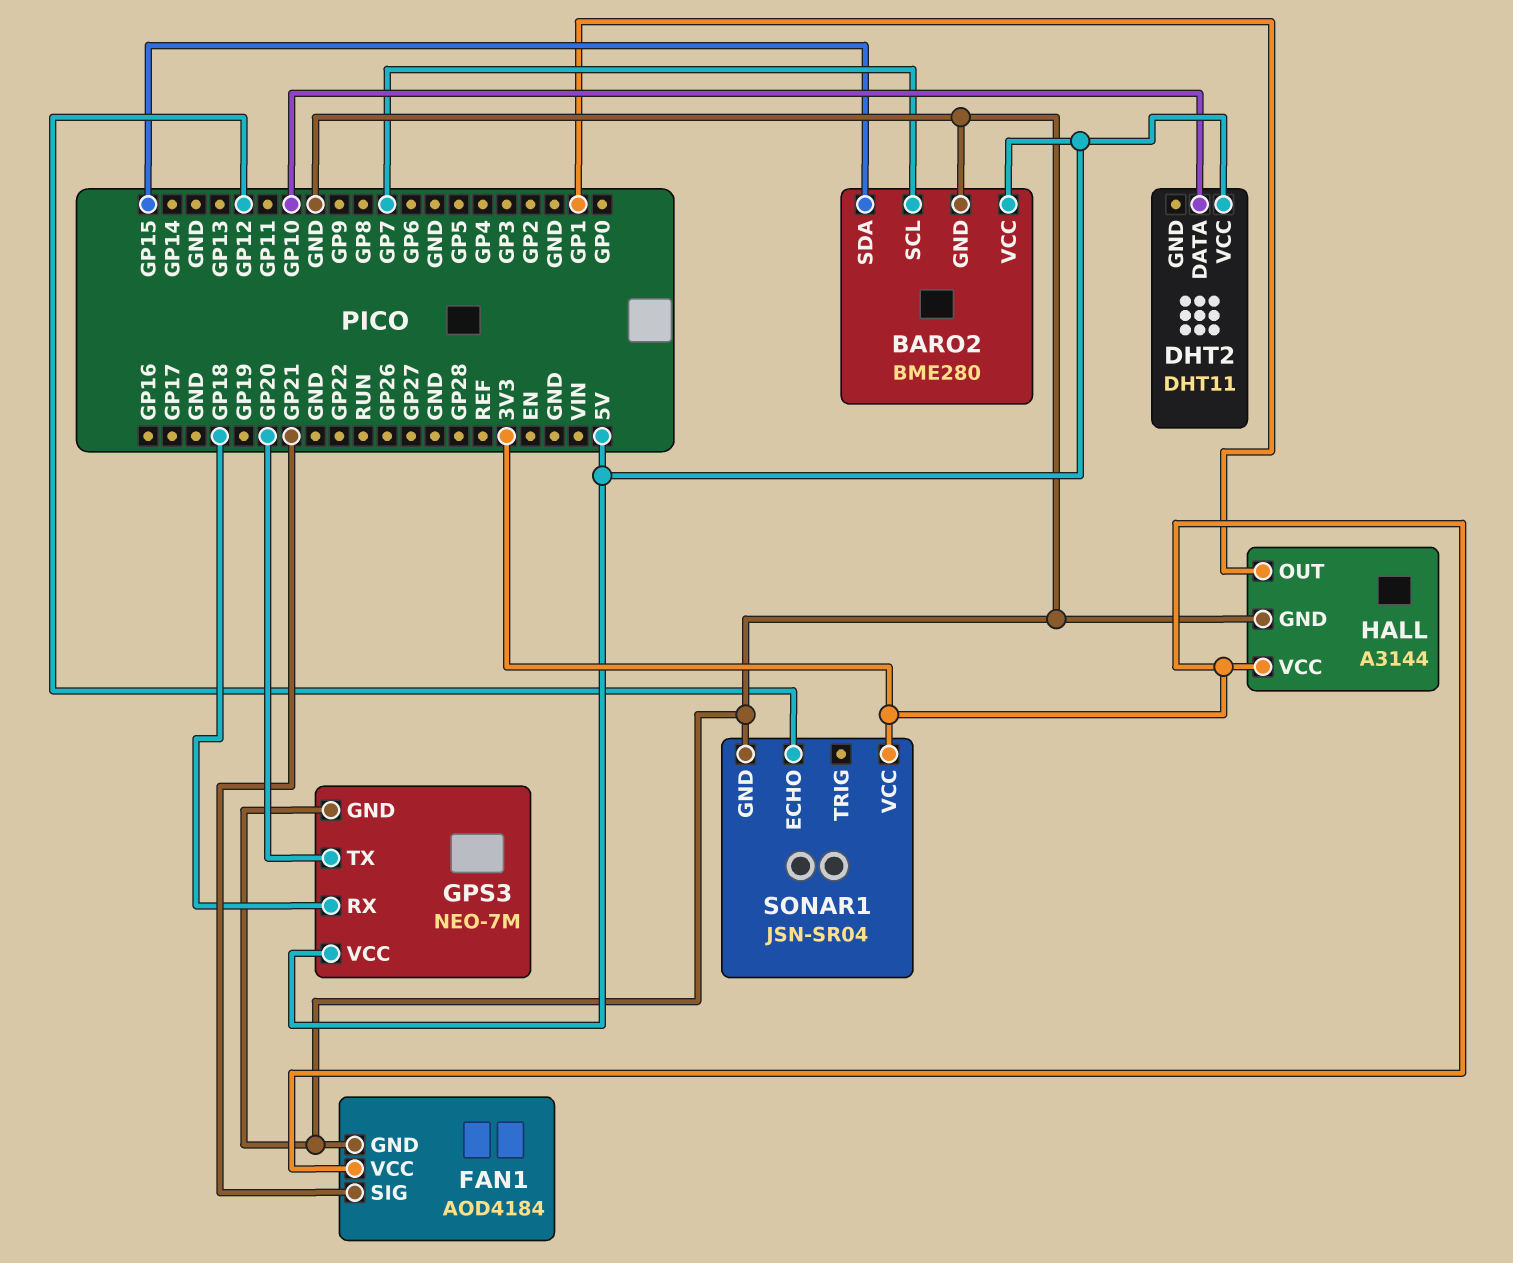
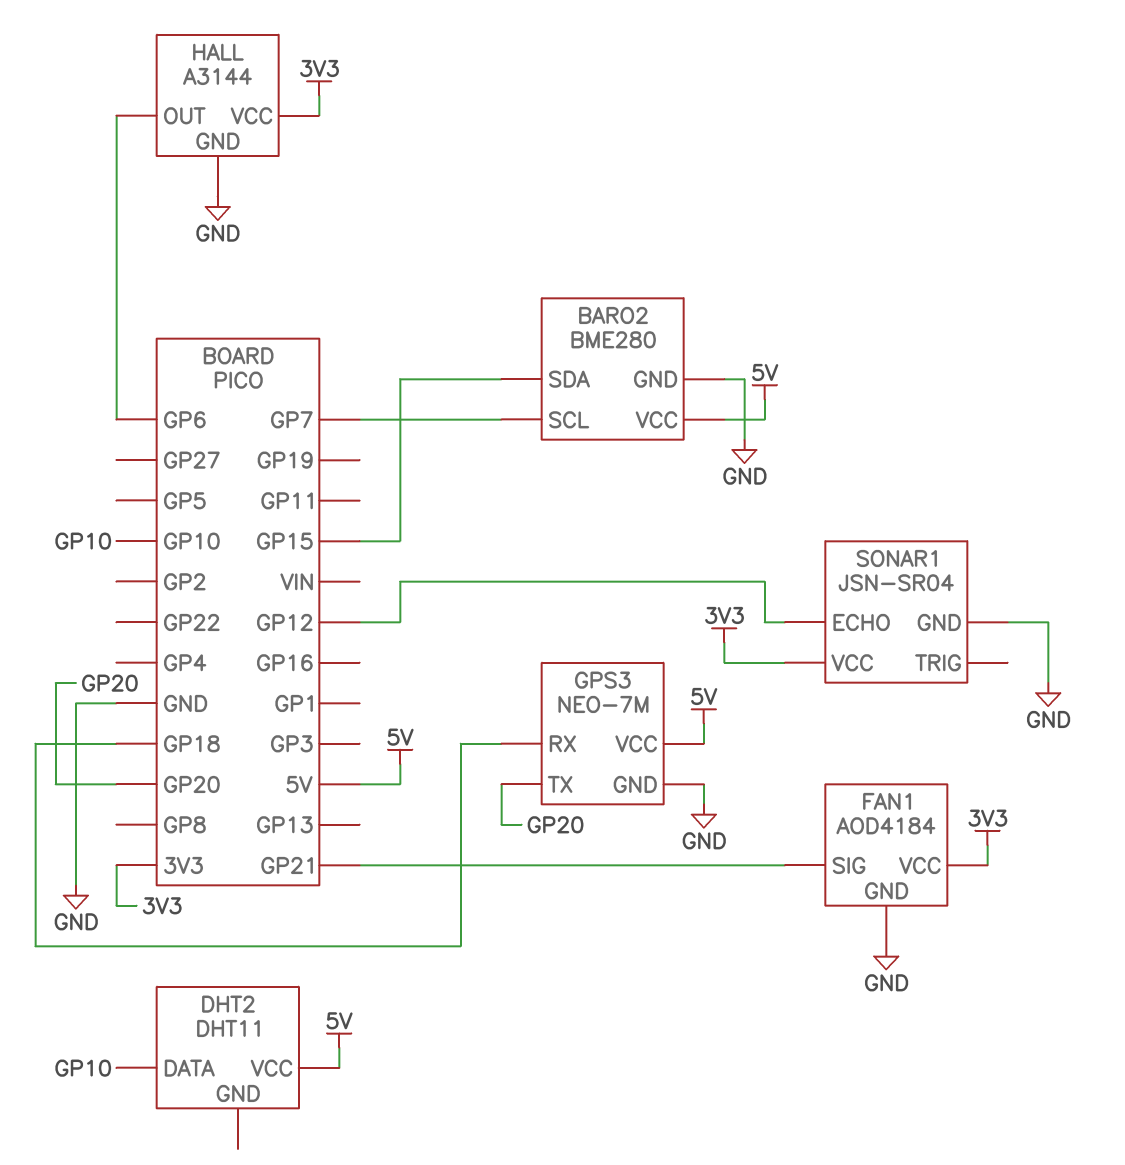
HALL pin OUT: GP1 -> GP6

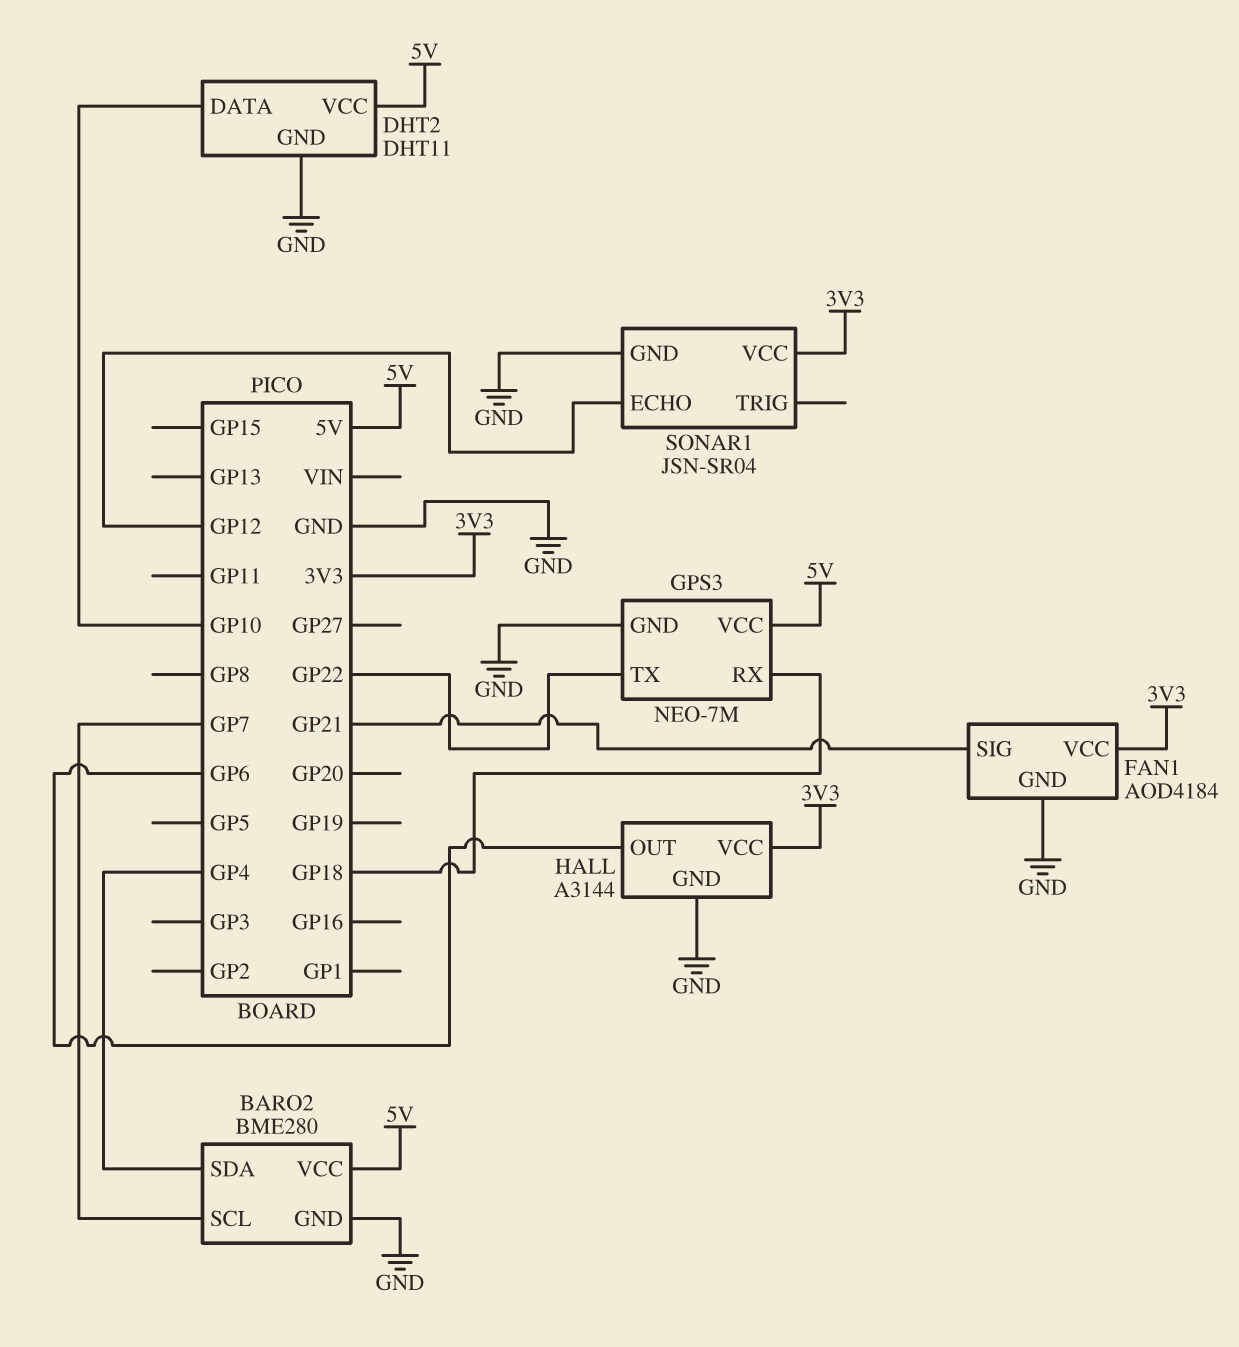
BARO2 pin SDA: GP15 -> GP4
DHT2 pin GND: none -> GND
GPS3 pin TX: GP20 -> GP22

